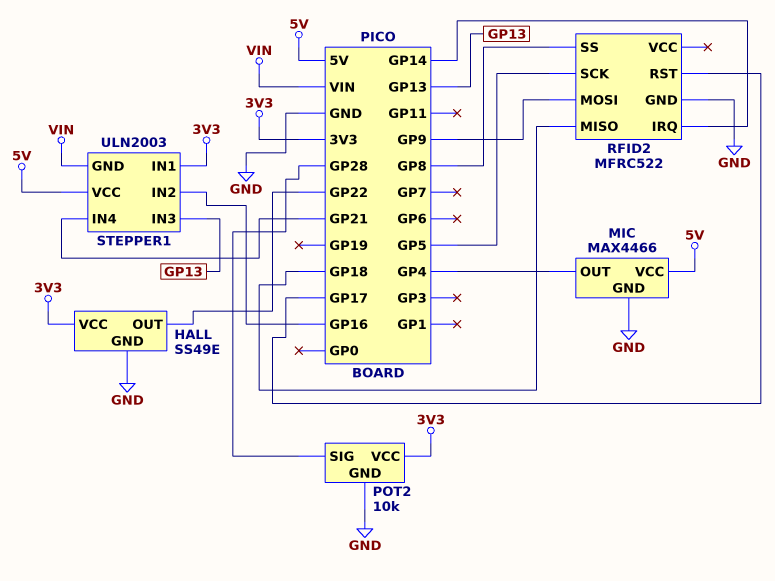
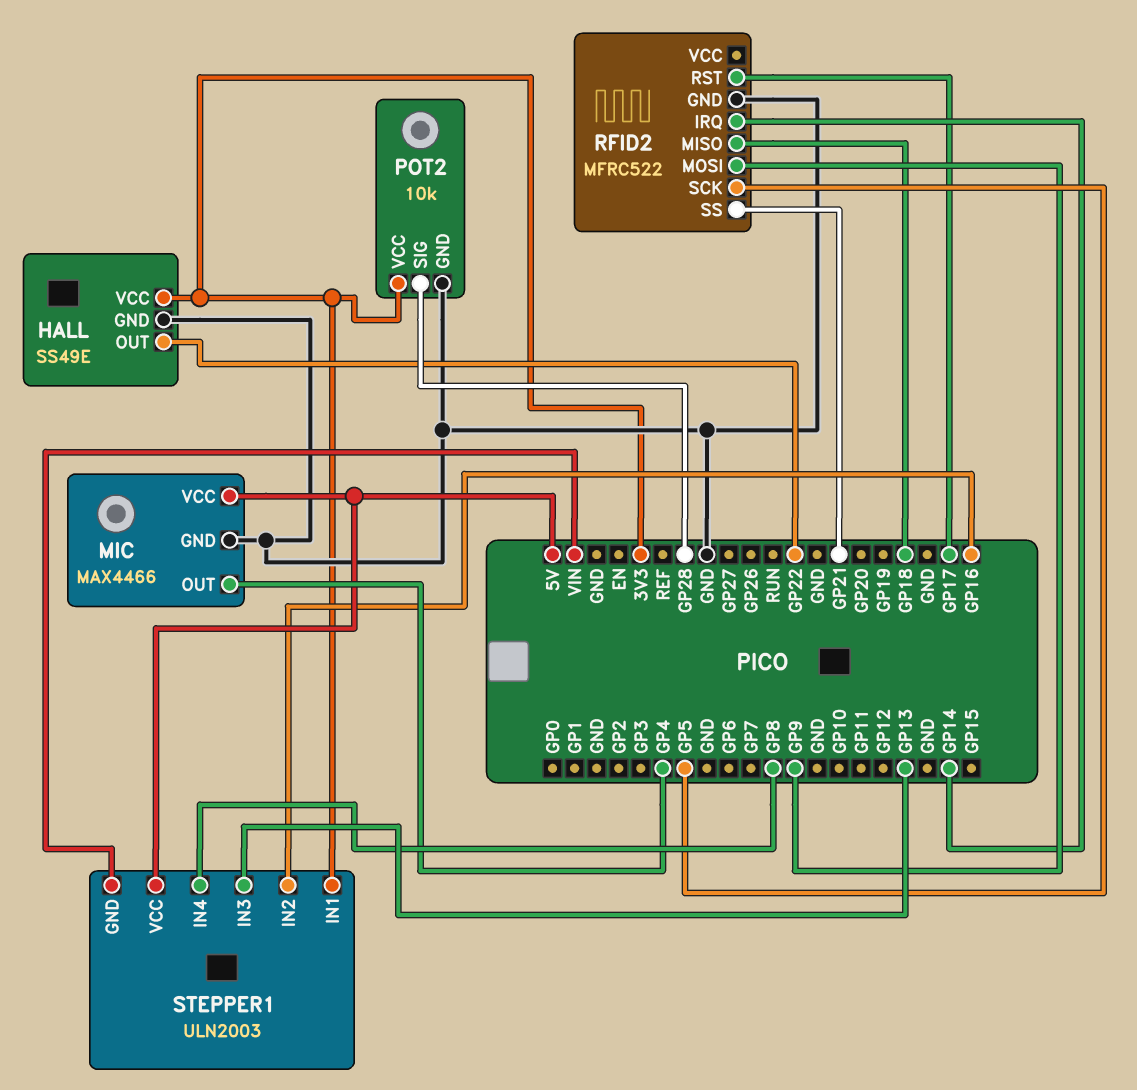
RFID2 pin SS: GP8 -> GP21
STEPPER1 pin IN4: GP21 -> GP8

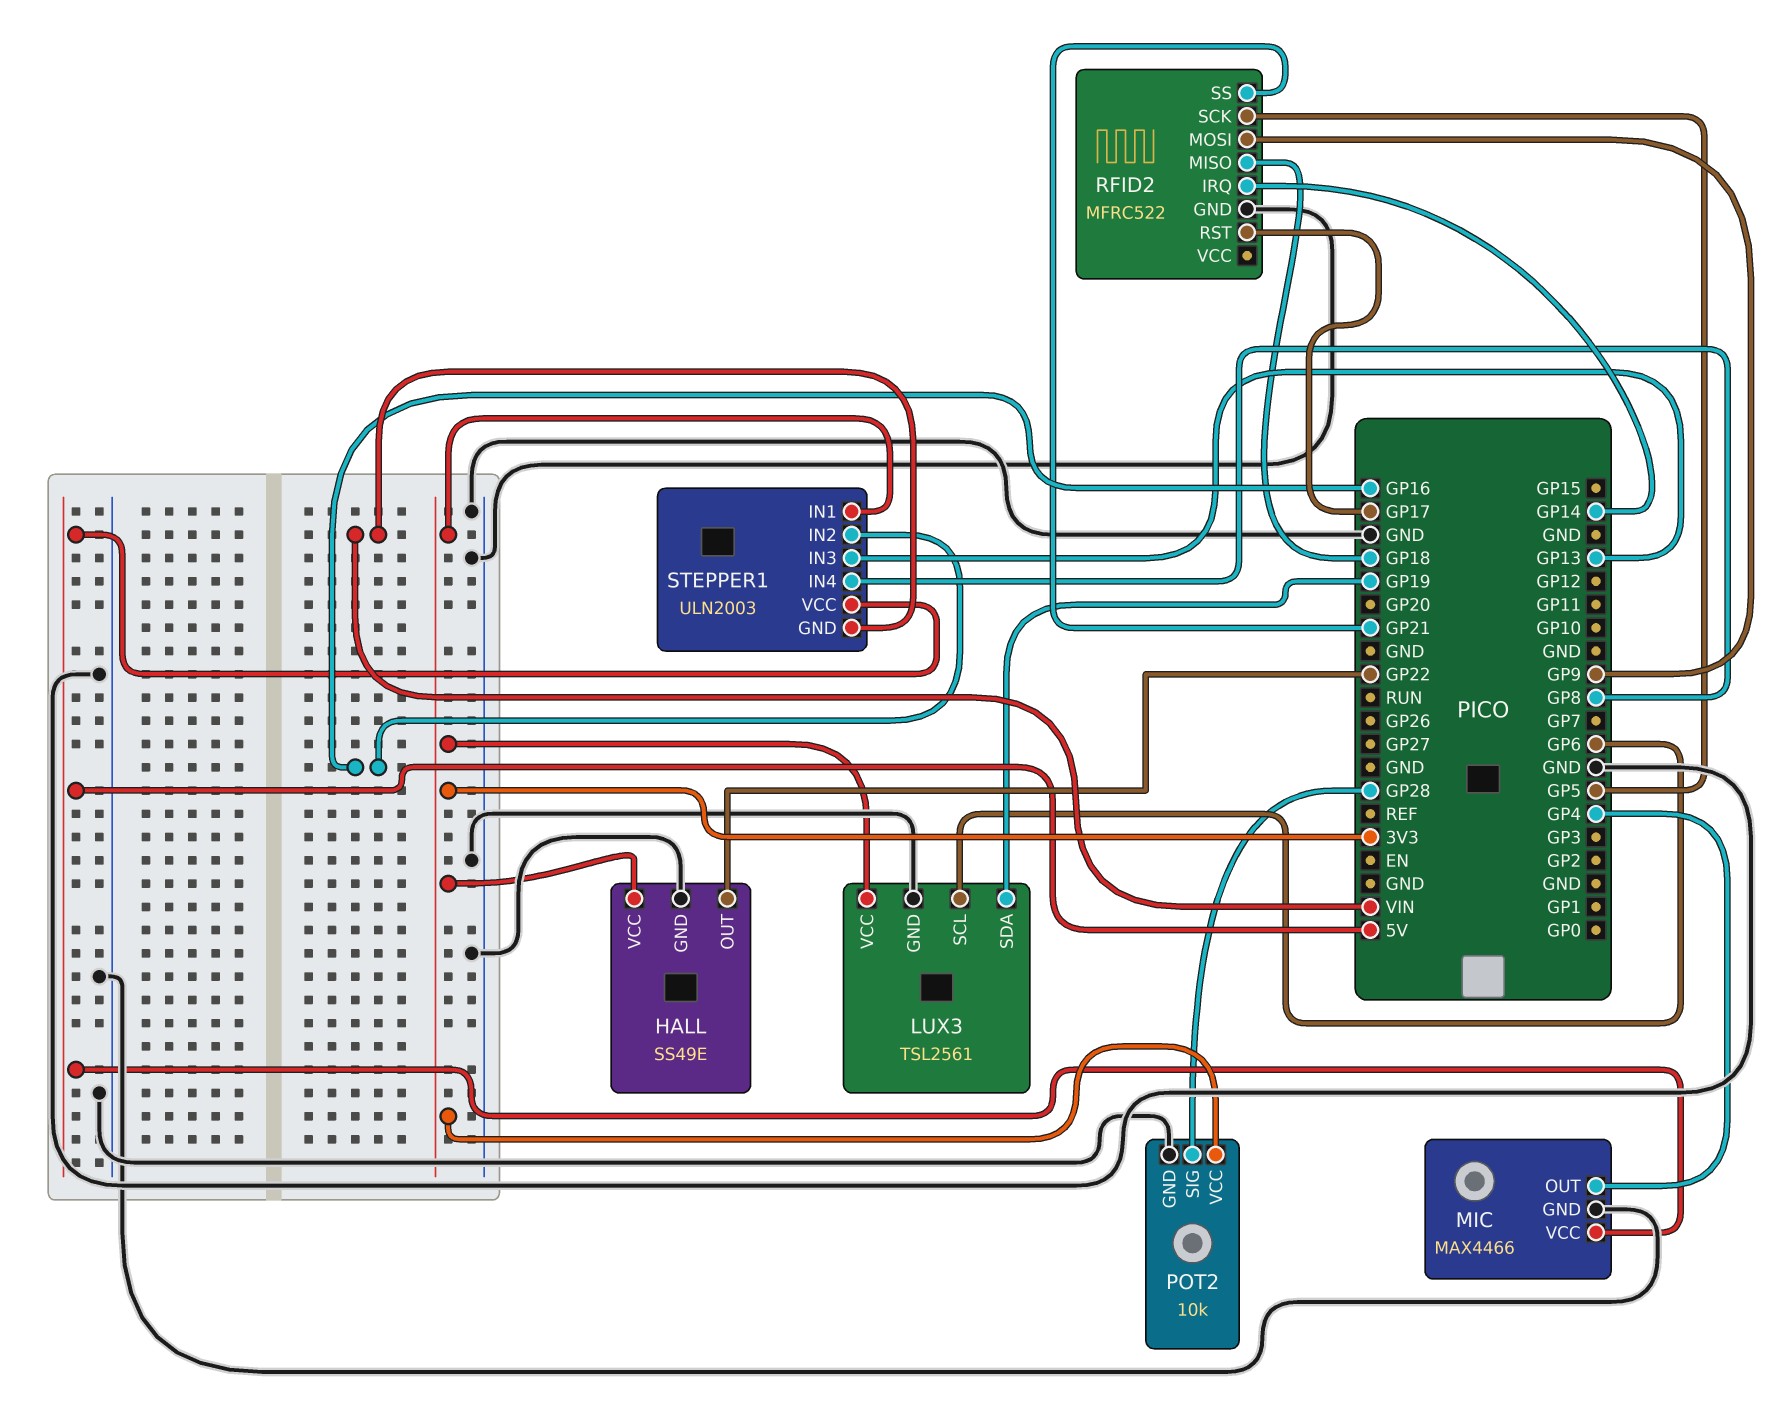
LUX3: none -> TSL2561
LUX3 pin GND: none -> GND
LUX3 pin SCL: none -> GP6
LUX3 pin SDA: none -> GP19
LUX3 pin VCC: none -> 3V3

